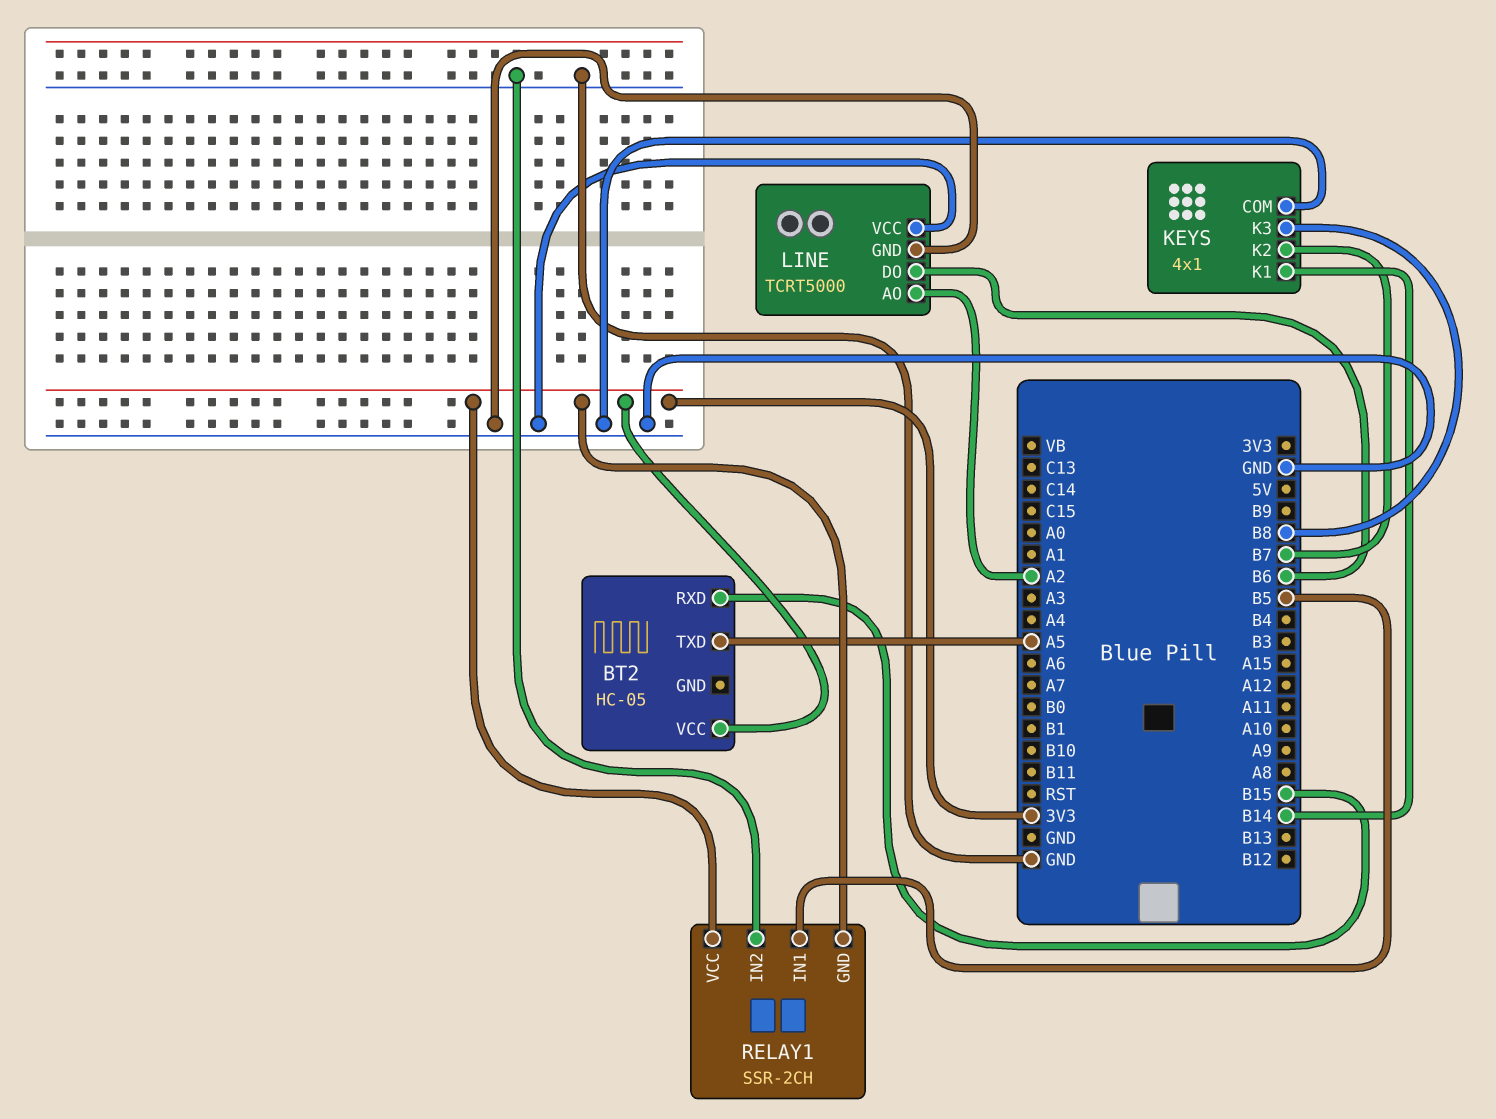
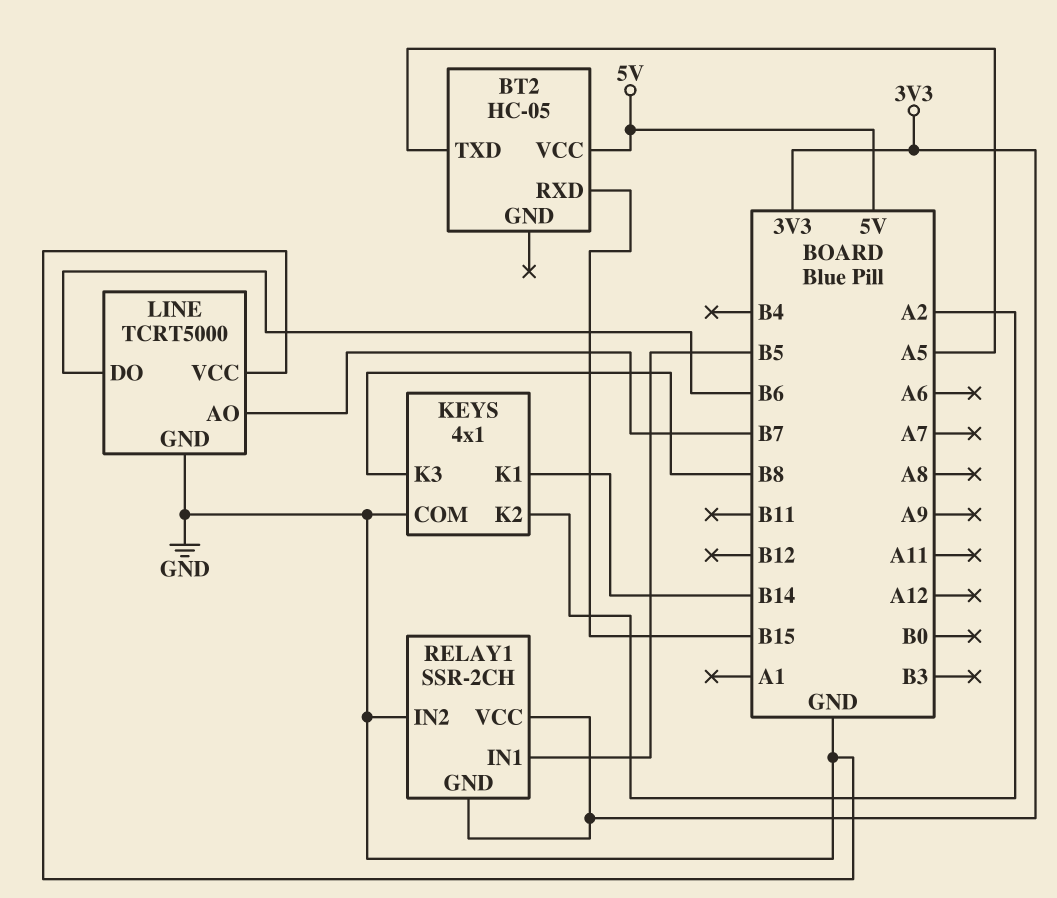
BT2 pin VCC: 3V3 -> 5V
KEYS pin K2: B7 -> A2
LINE pin AO: A2 -> B7

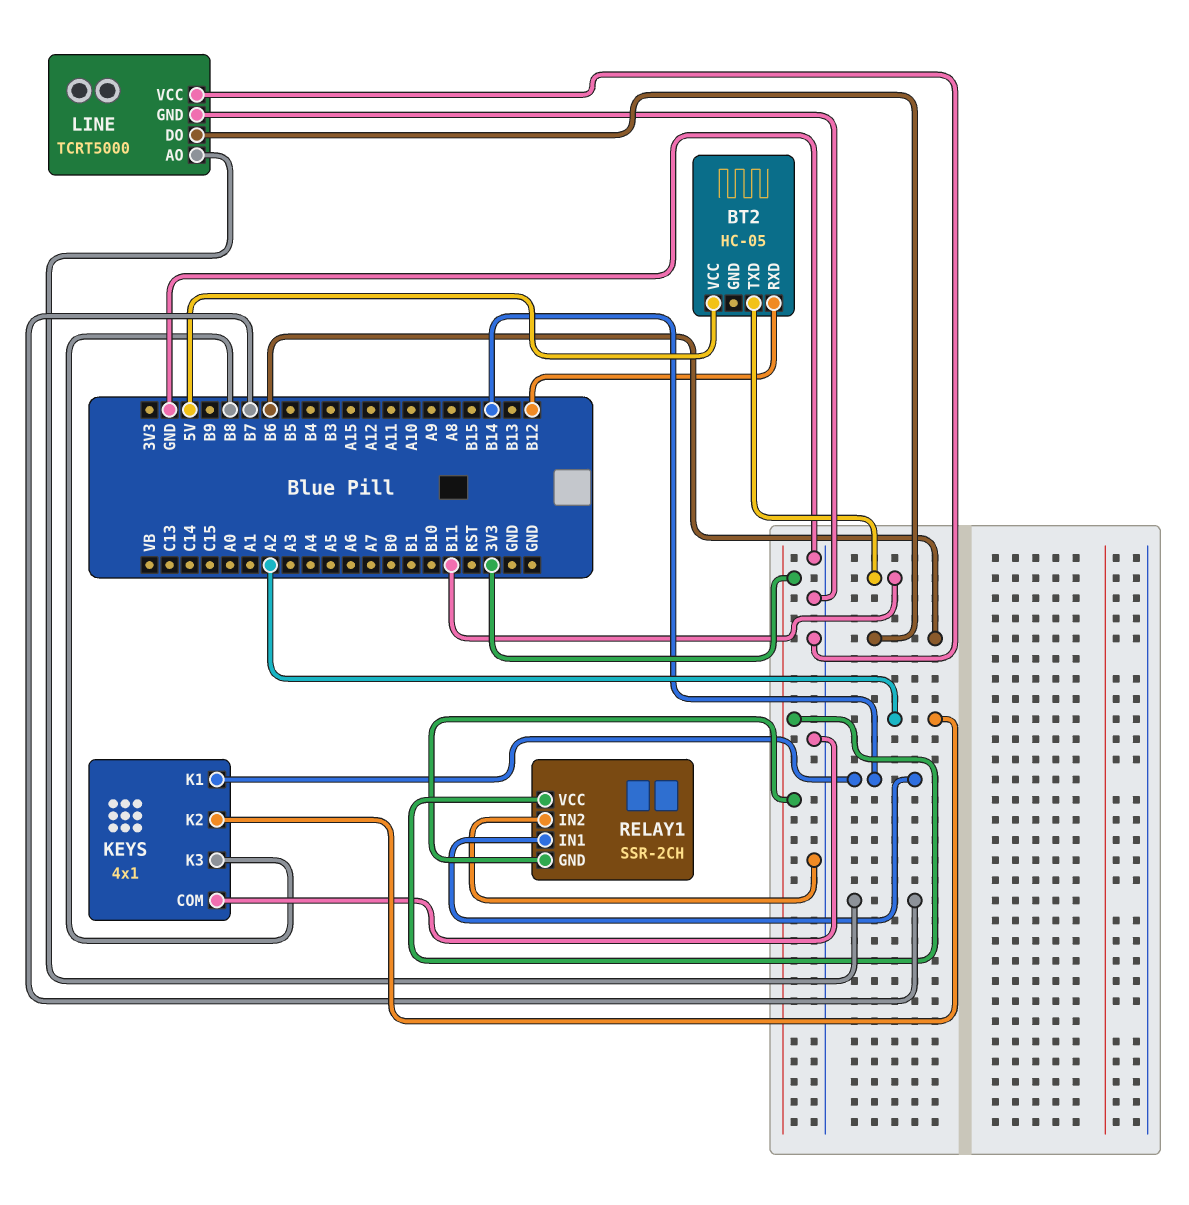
BT2 pin RXD: B15 -> B12
BT2 pin TXD: A5 -> B11
RELAY1 pin IN1: B5 -> B14

